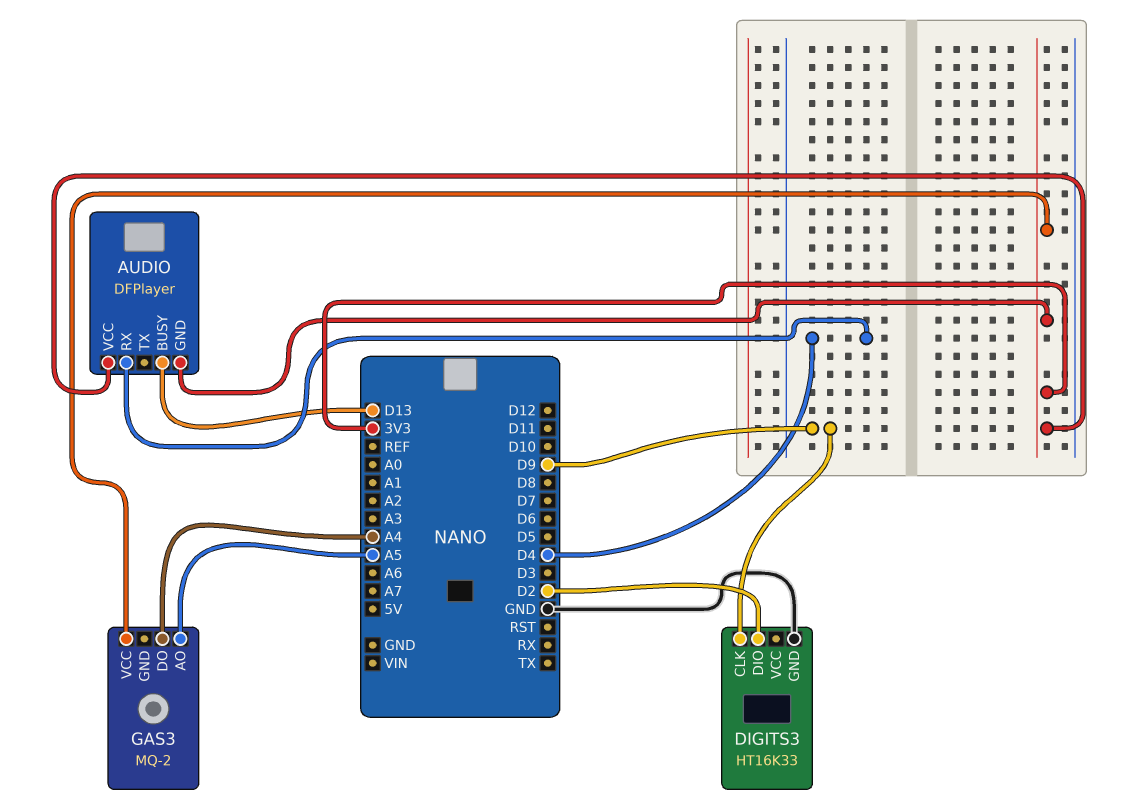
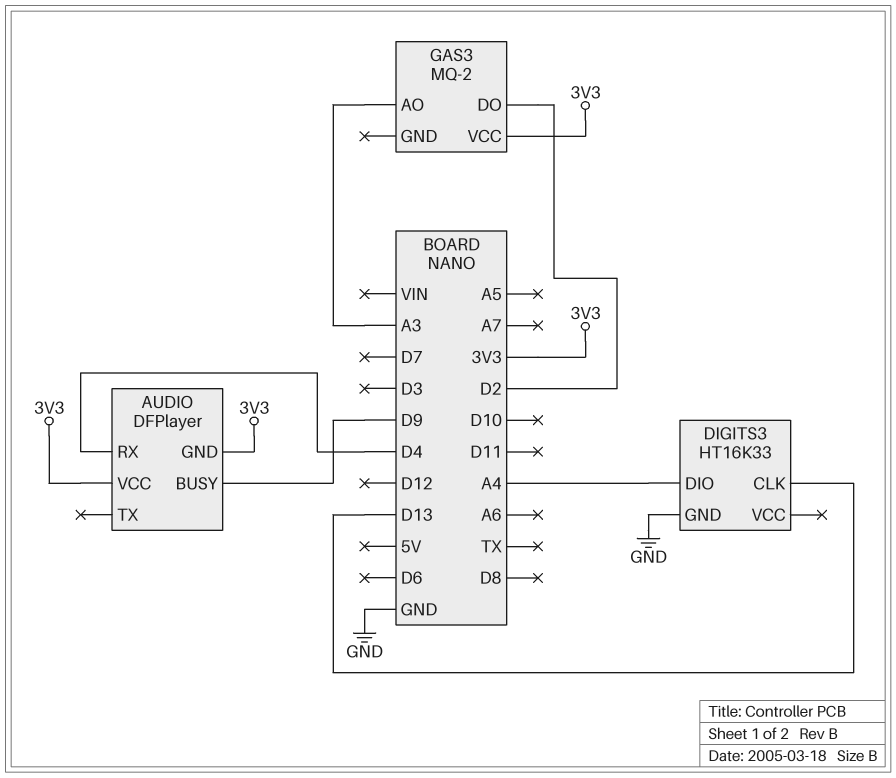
AUDIO pin BUSY: D13 -> D9
DIGITS3 pin CLK: D9 -> D13
DIGITS3 pin DIO: D2 -> A4
GAS3 pin AO: A5 -> A3
GAS3 pin DO: A4 -> D2

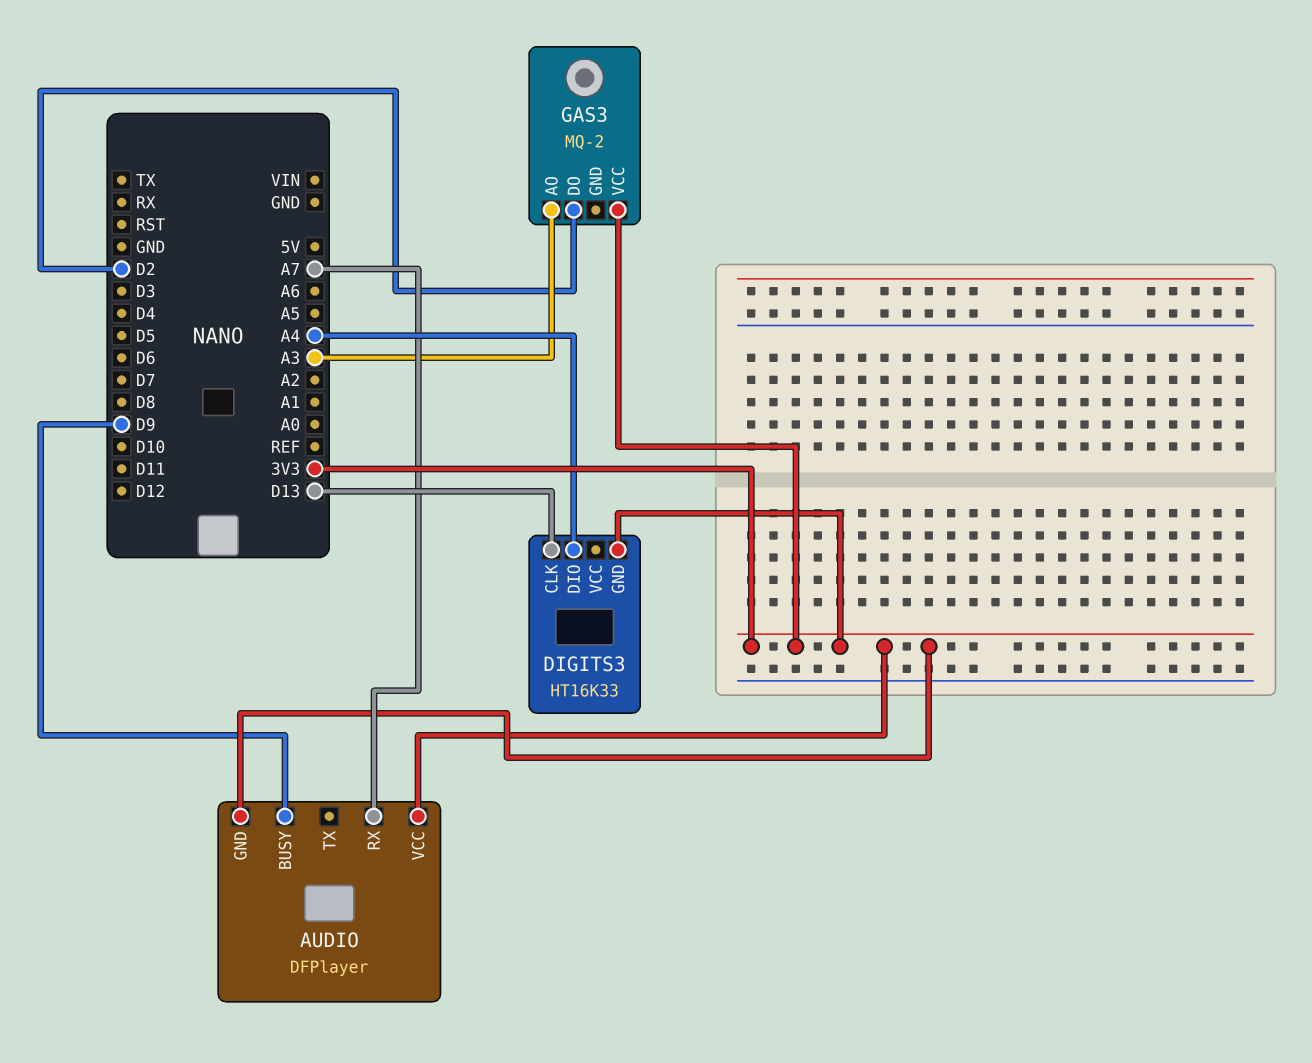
AUDIO pin RX: D4 -> A7
DIGITS3 pin GND: GND -> 3V3

